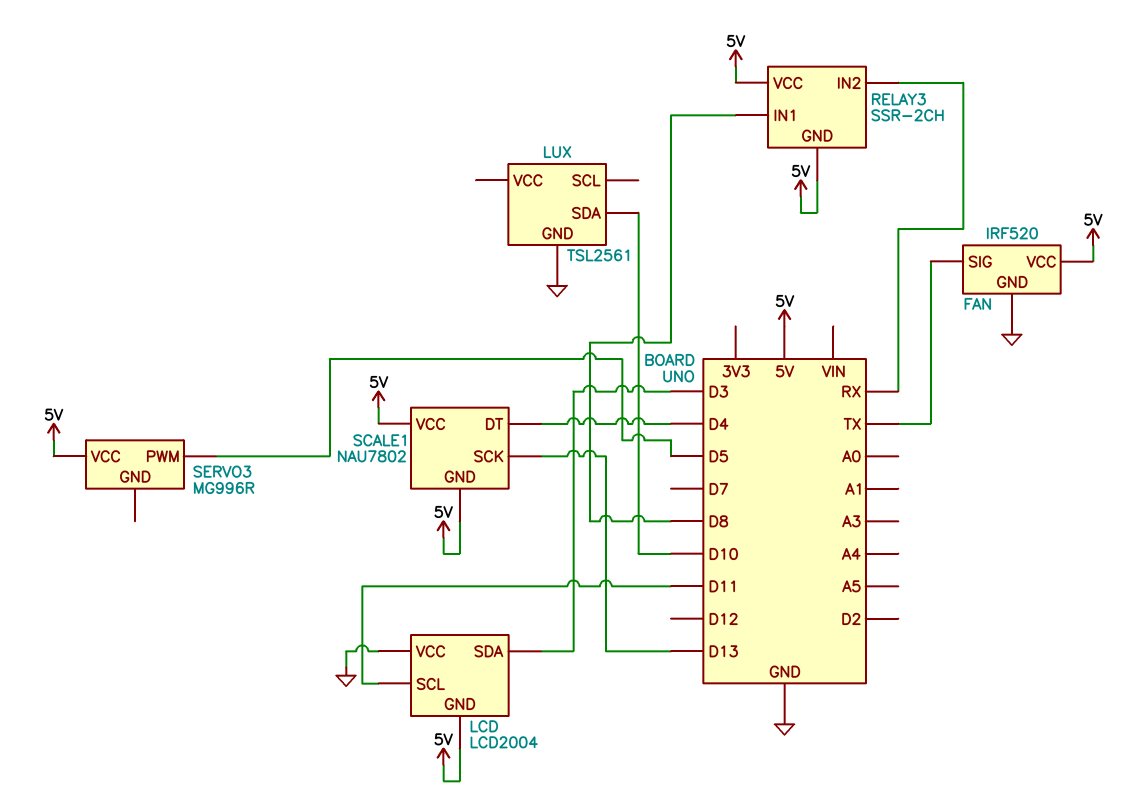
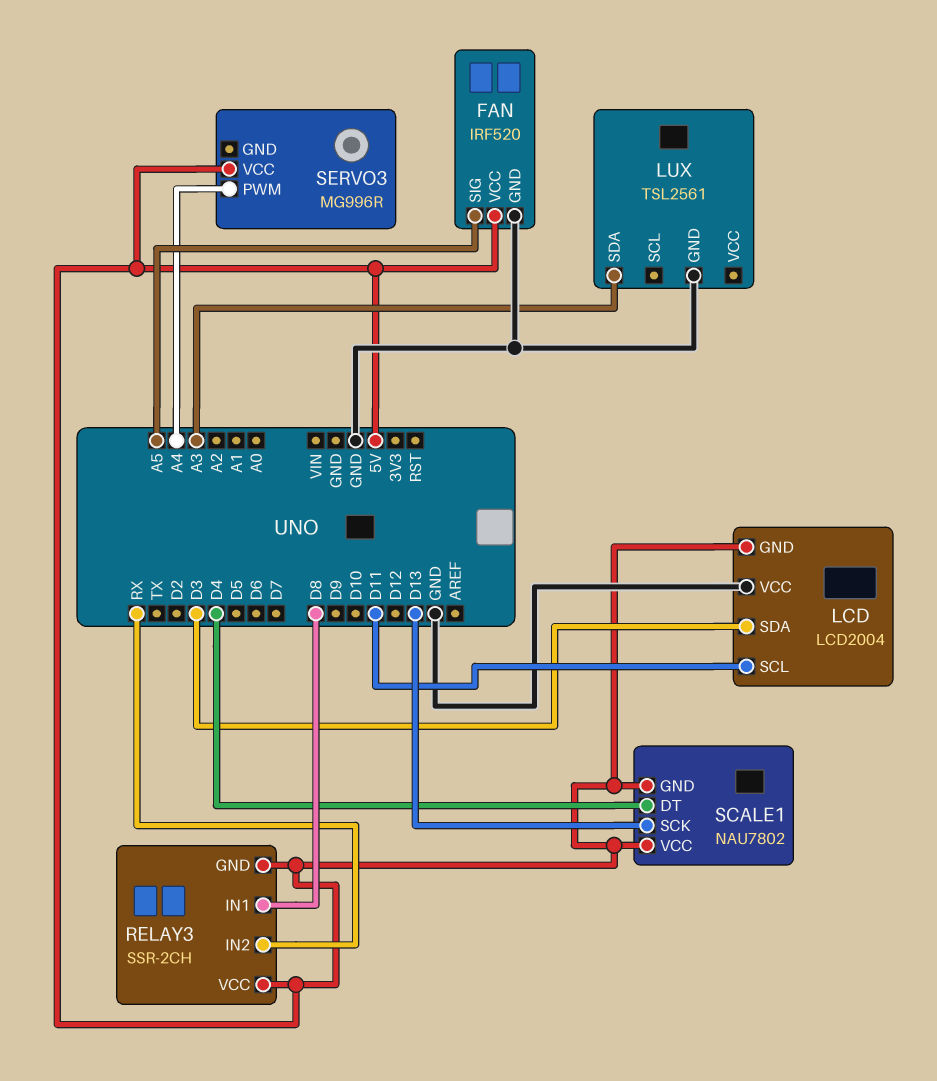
FAN pin SIG: TX -> A5
LUX pin SDA: D10 -> A3
SERVO3 pin PWM: D5 -> A4

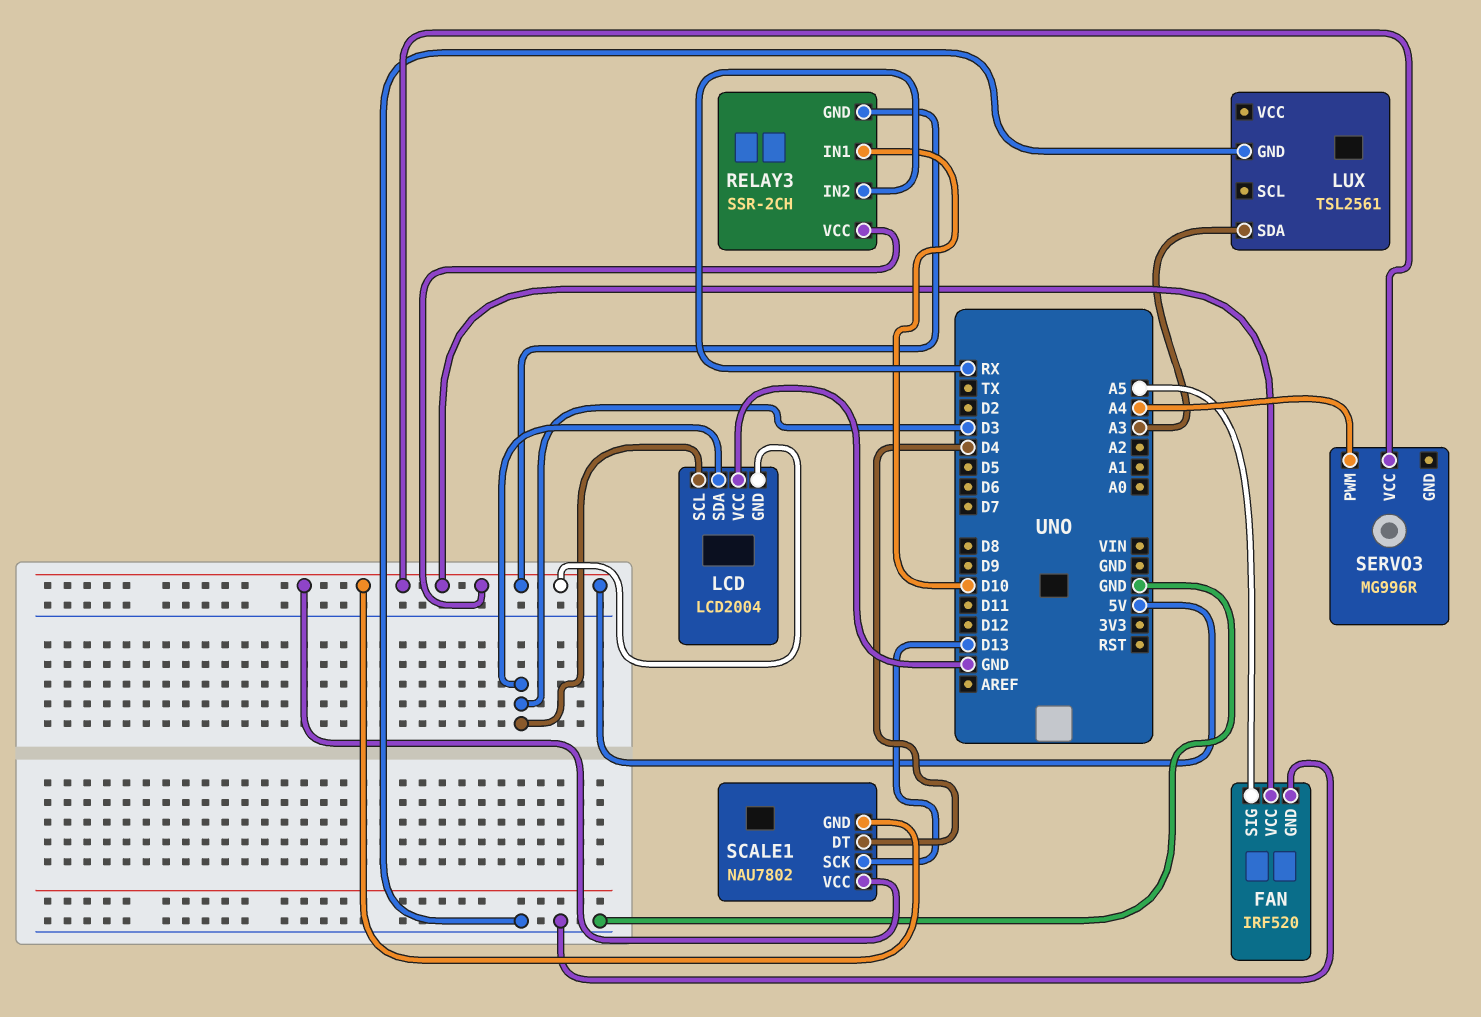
LCD pin SCL: D11 -> D3
RELAY3 pin IN1: D8 -> D10

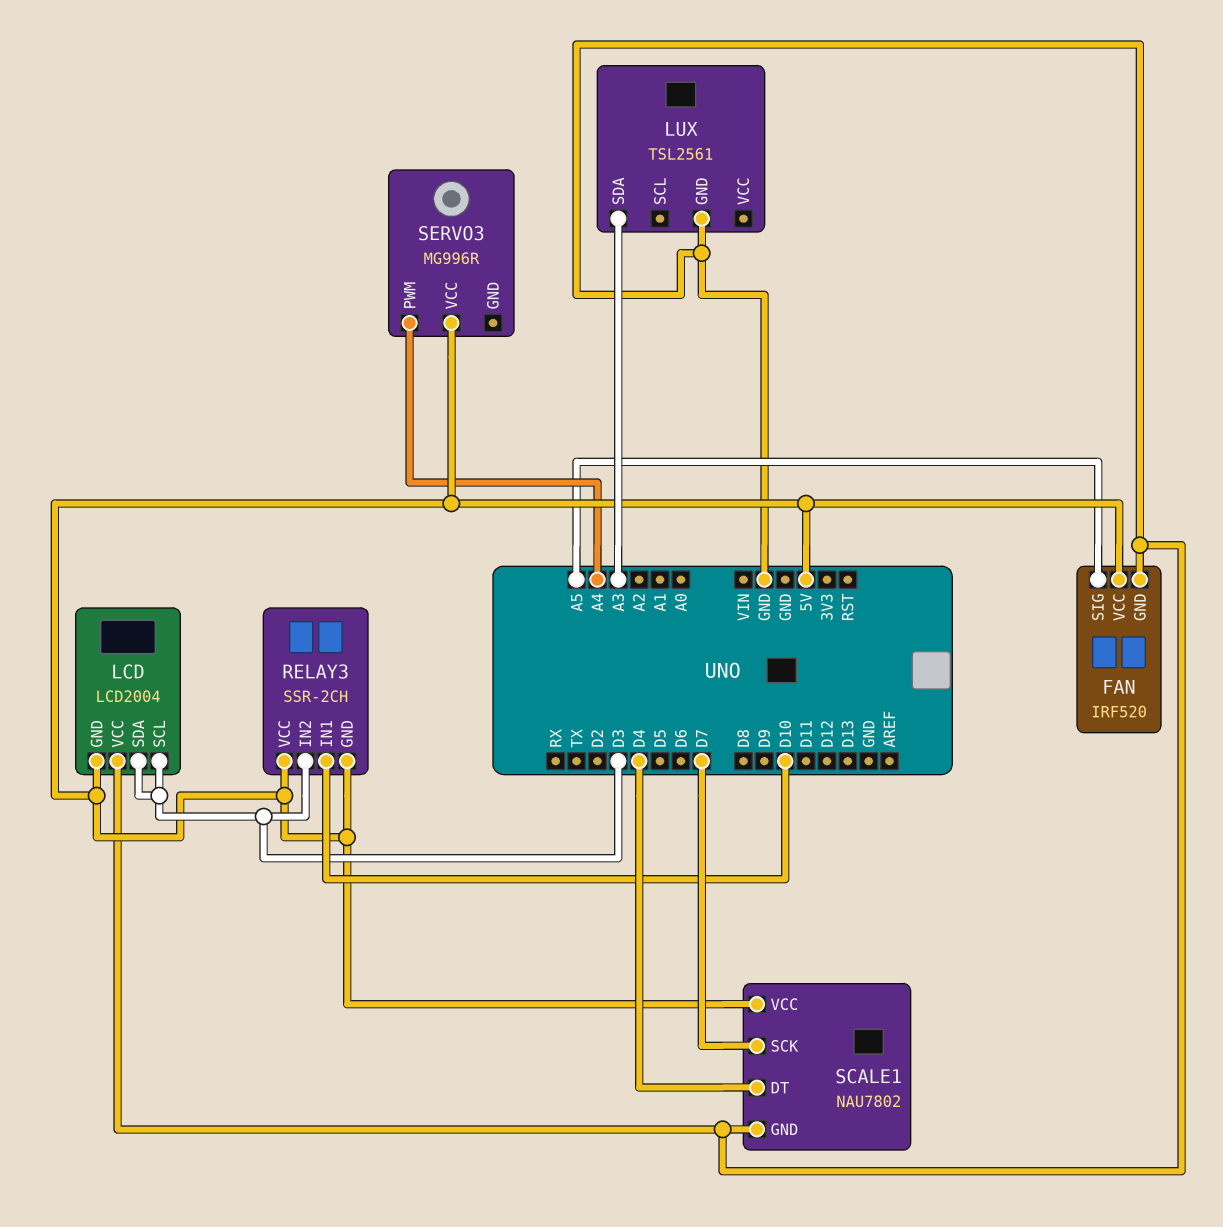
RELAY3 pin IN2: RX -> D3
SCALE1 pin GND: 5V -> GND
SCALE1 pin SCK: D13 -> D7

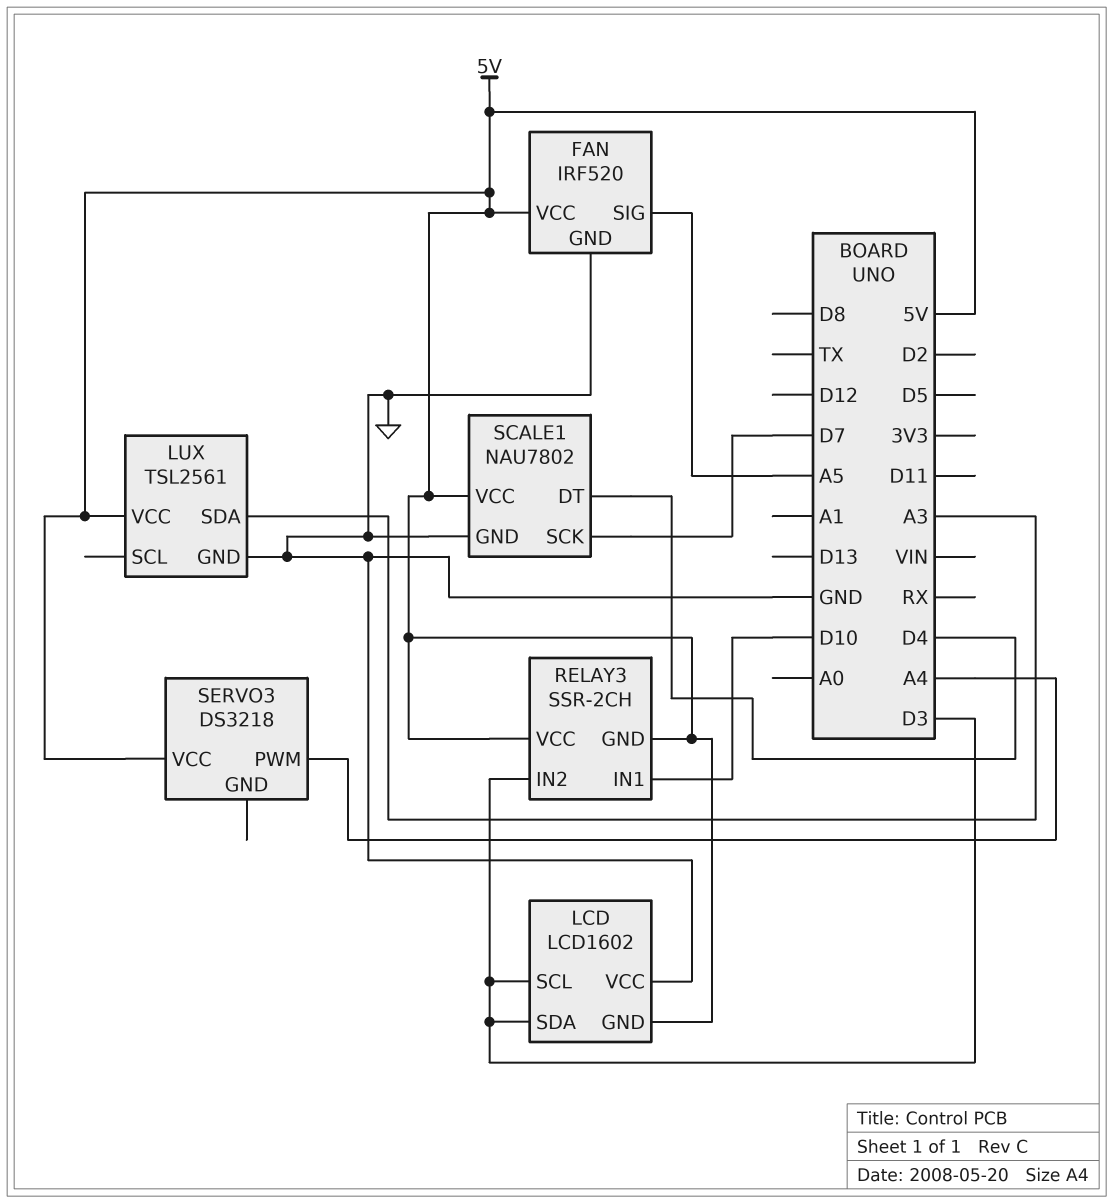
LCD: LCD2004 -> LCD1602
LUX pin VCC: none -> 5V
SERVO3: MG996R -> DS3218

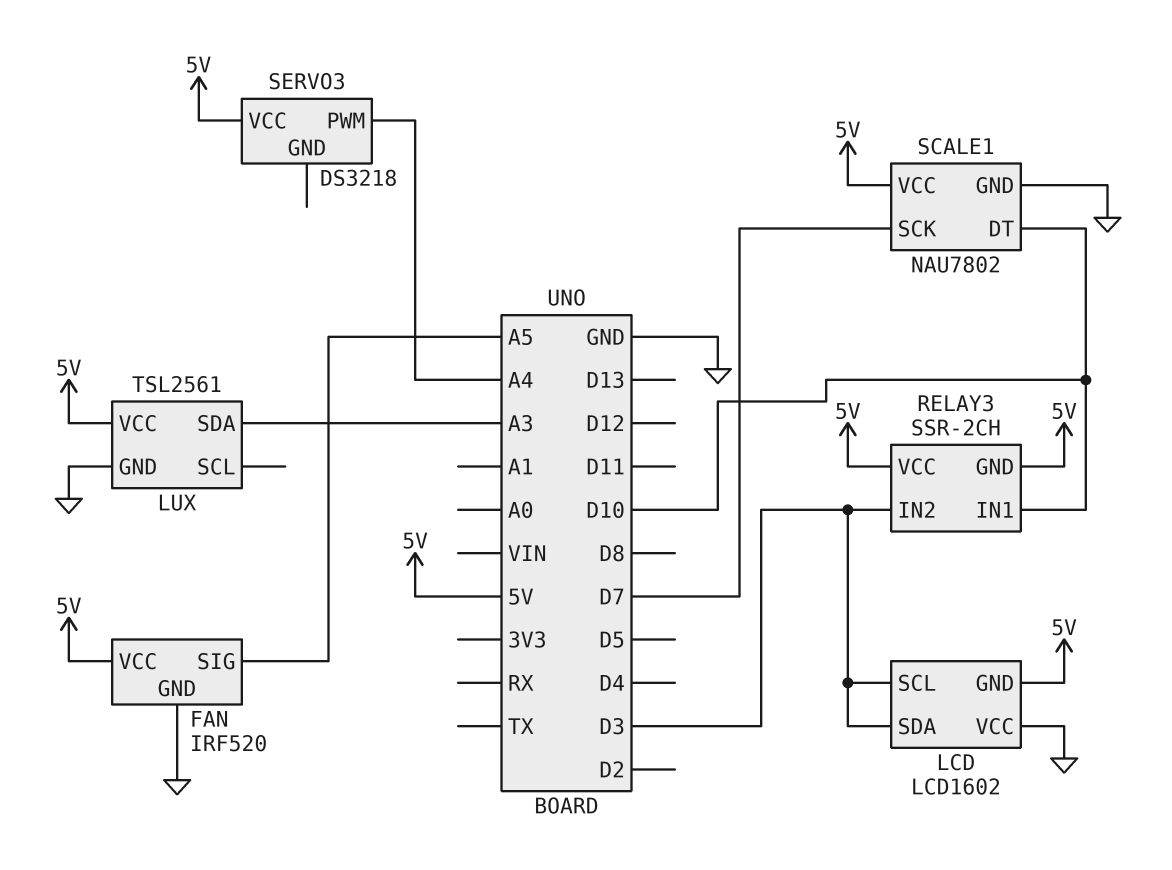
SCALE1 pin DT: D4 -> D10

